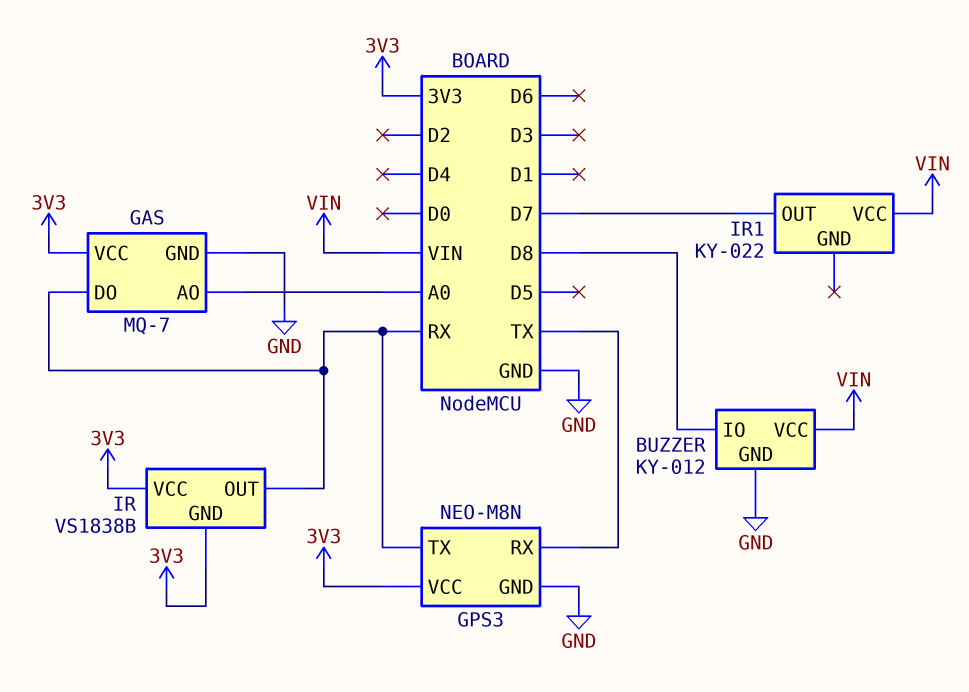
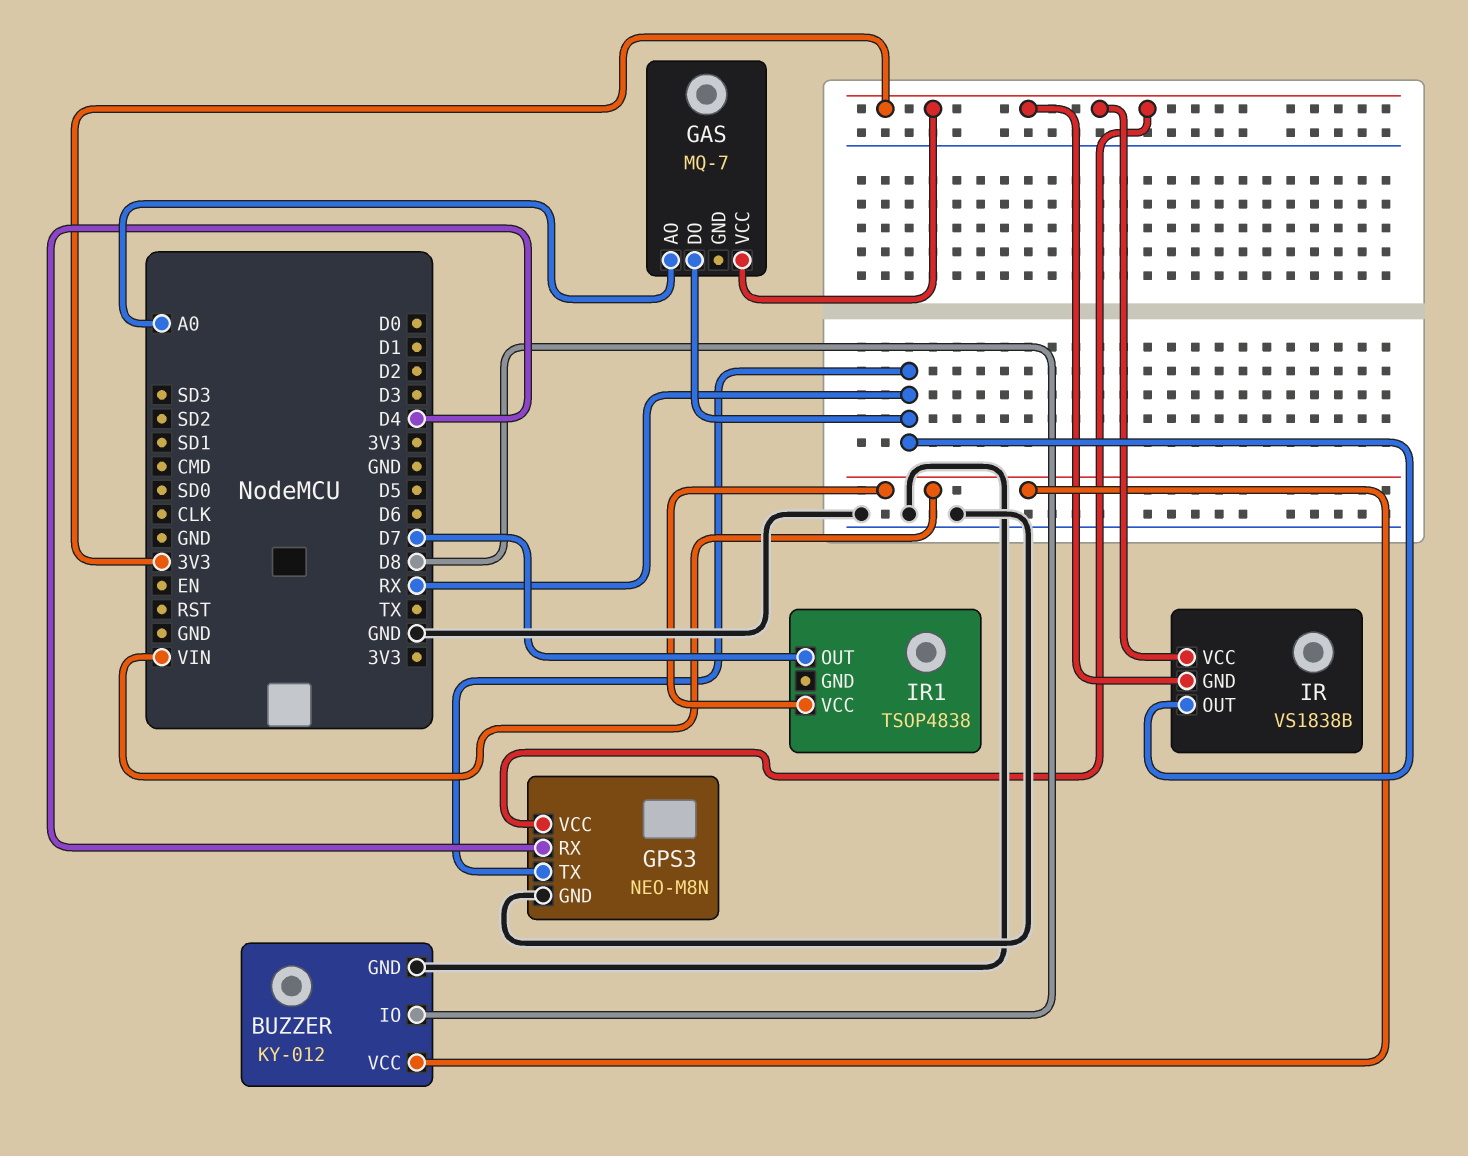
GAS pin GND: GND -> none
GPS3 pin RX: TX -> D4
IR1: KY-022 -> TSOP4838

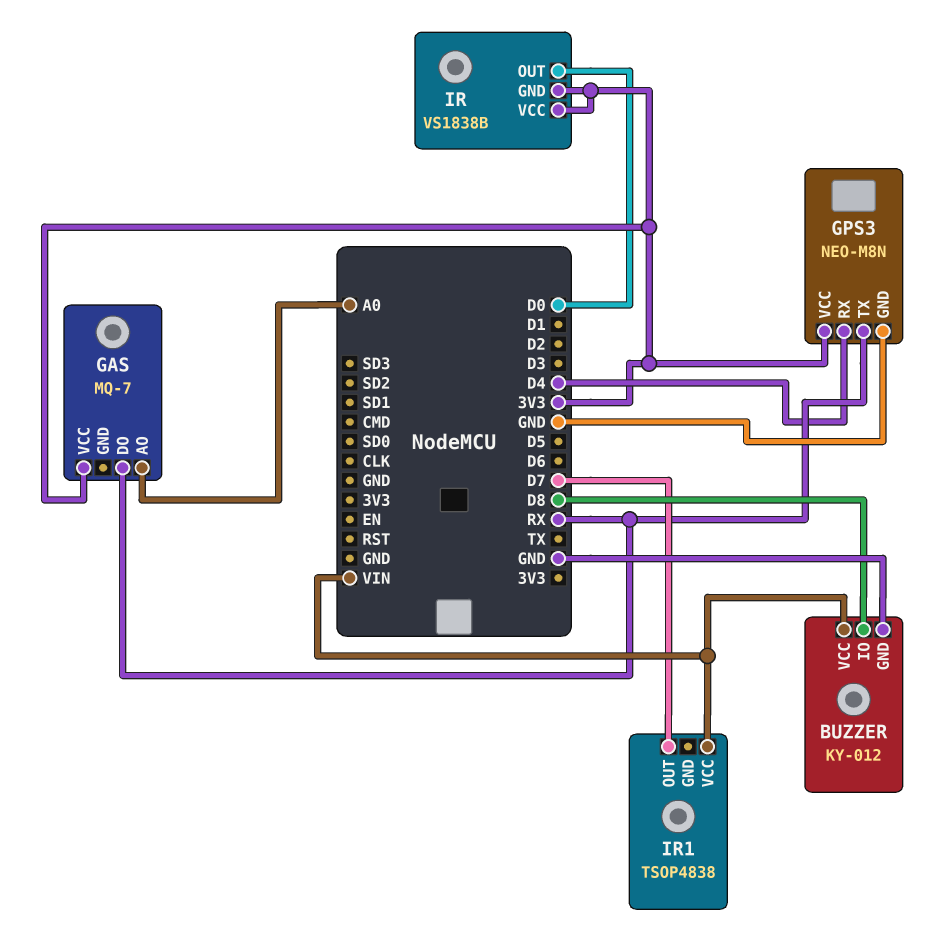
IR pin OUT: RX -> D0

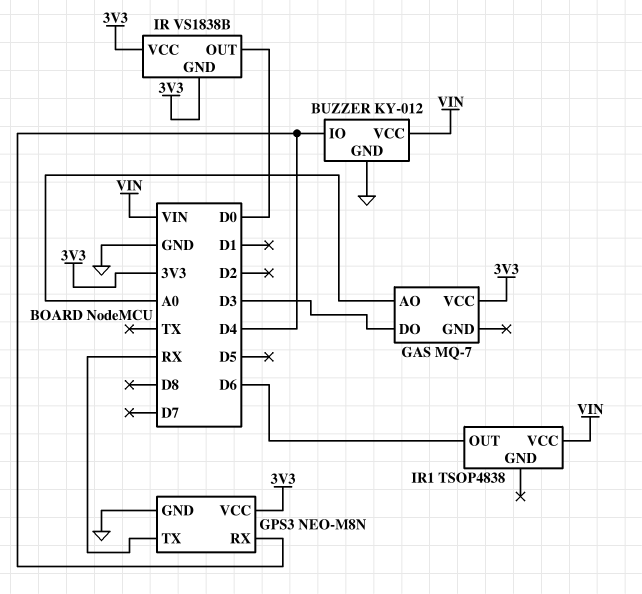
BUZZER pin IO: D8 -> D4
GAS pin DO: RX -> D3
IR1 pin OUT: D7 -> D6

